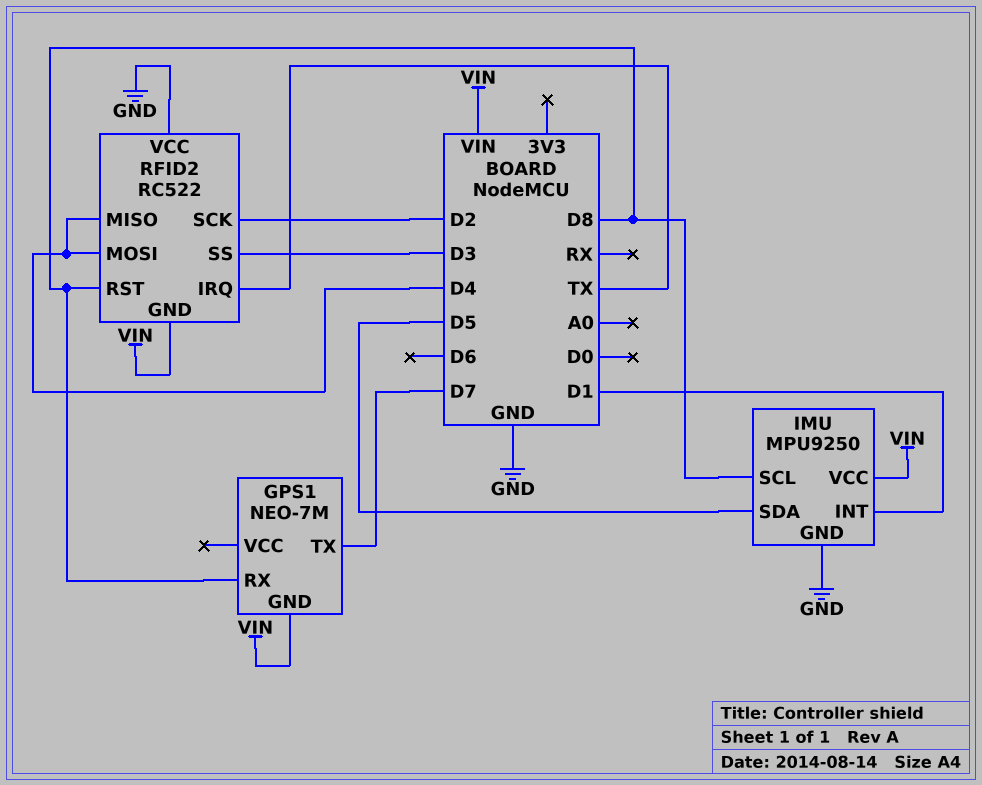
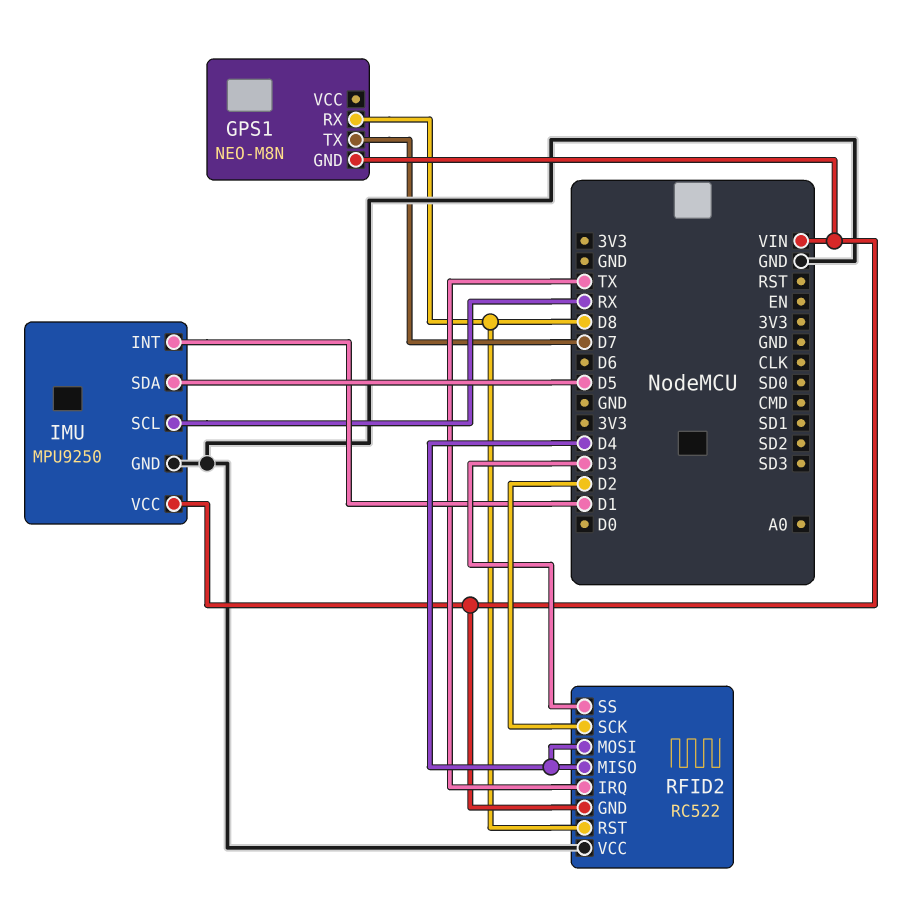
GPS1: NEO-7M -> NEO-M8N
IMU pin SCL: D8 -> RX

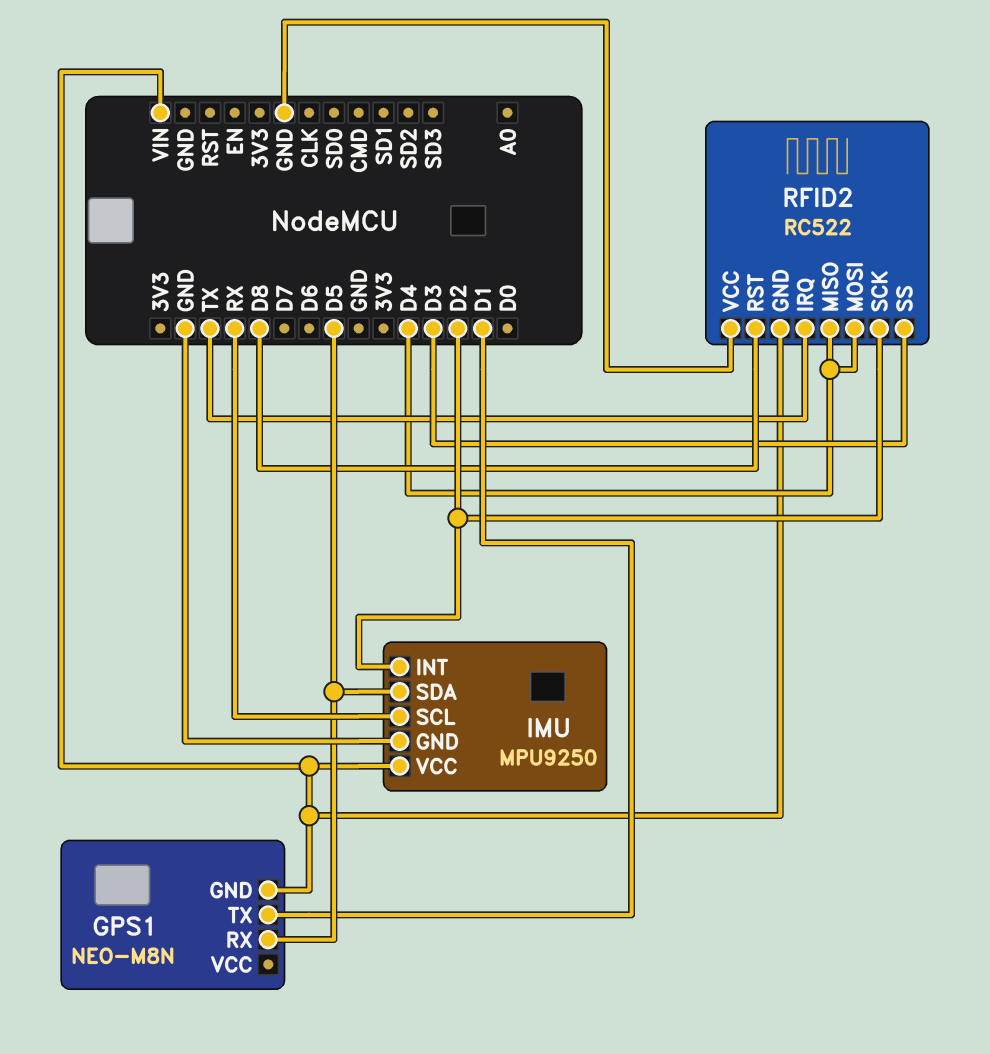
GPS1 pin RX: D8 -> D5
GPS1 pin TX: D7 -> D1
IMU pin INT: D1 -> D2

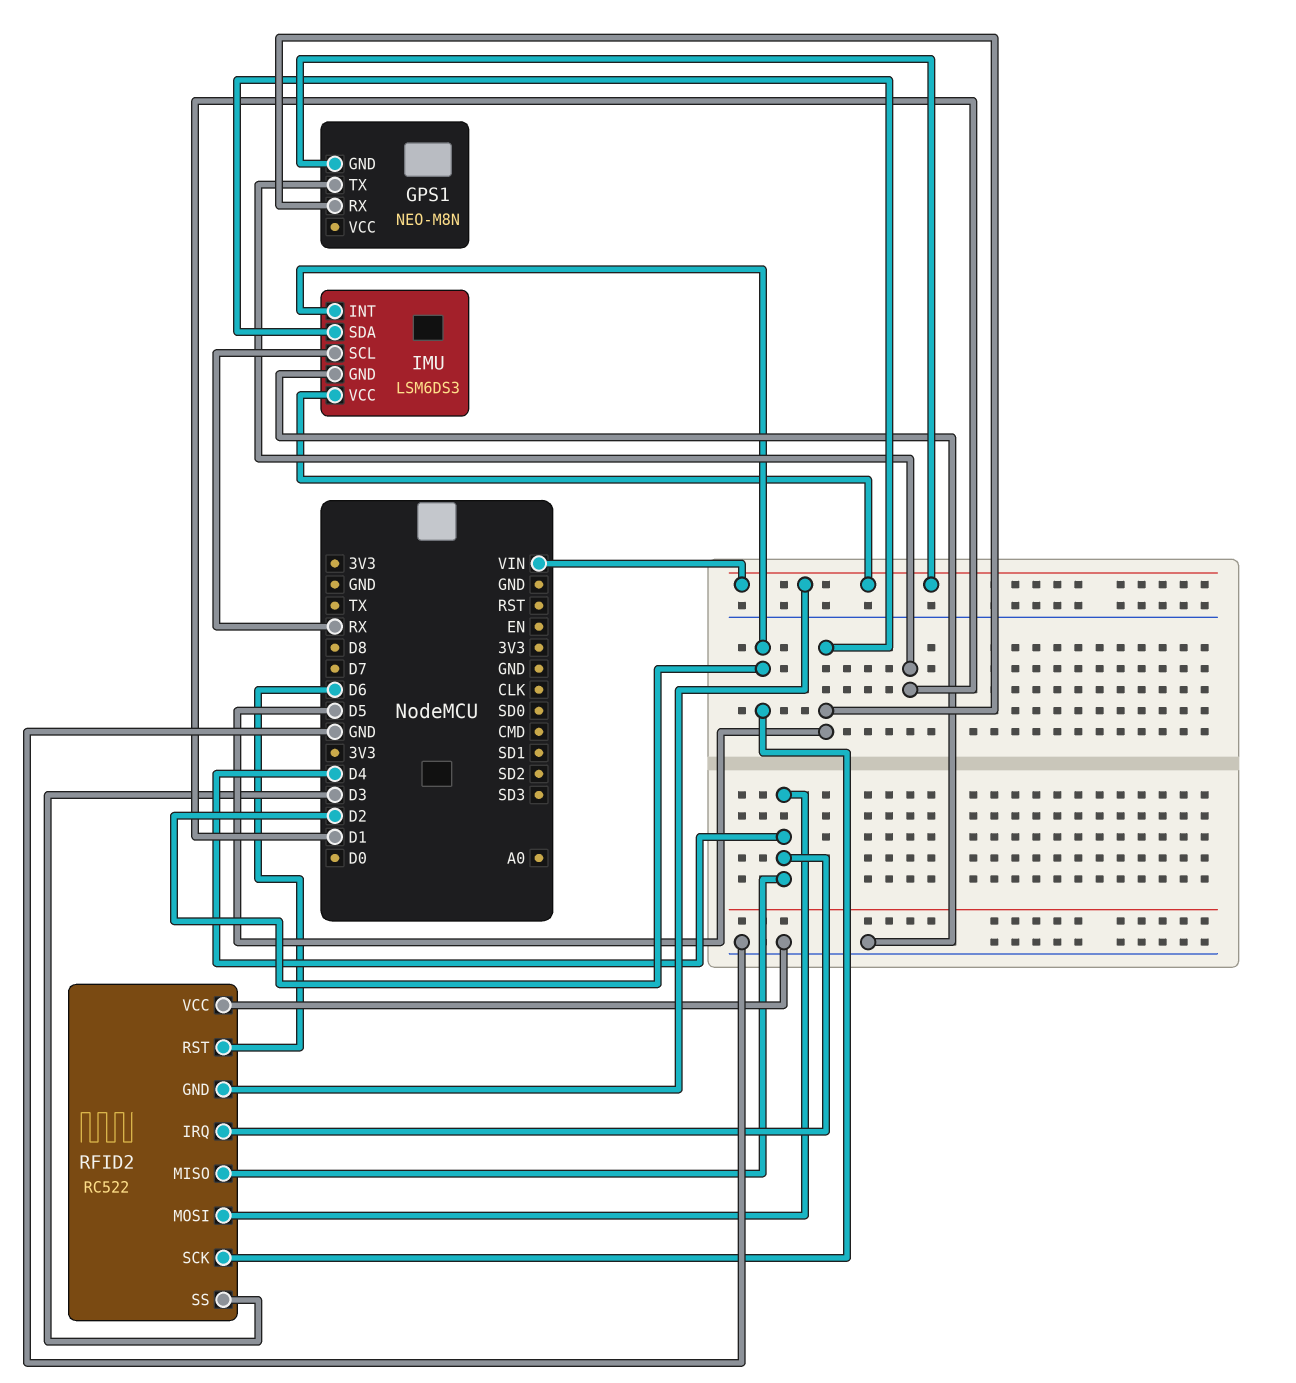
IMU: MPU9250 -> LSM6DS3
RFID2 pin IRQ: TX -> D4
RFID2 pin RST: D8 -> D6

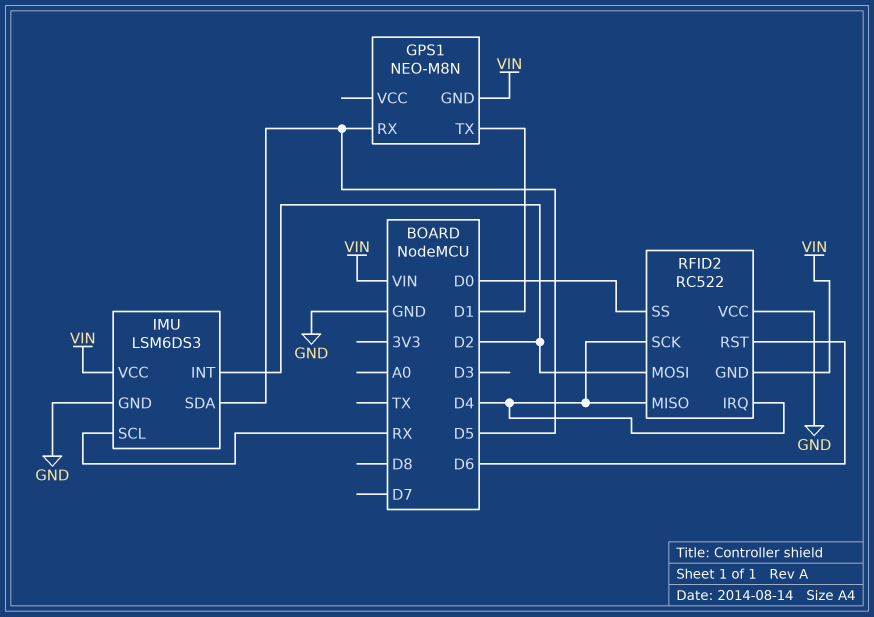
RFID2 pin MOSI: D4 -> D2
RFID2 pin SCK: D2 -> D4
RFID2 pin SS: D3 -> D0

